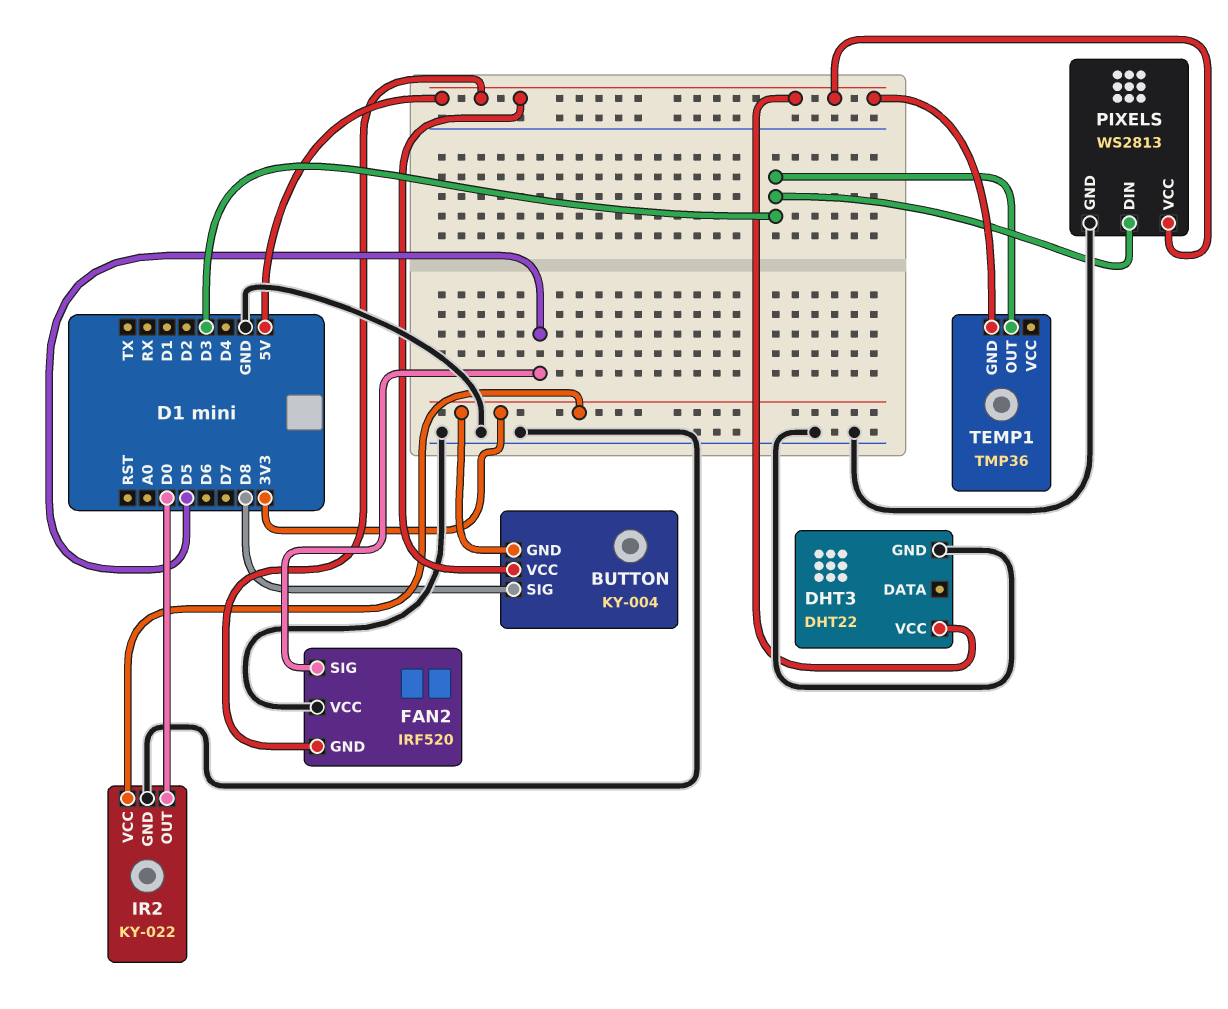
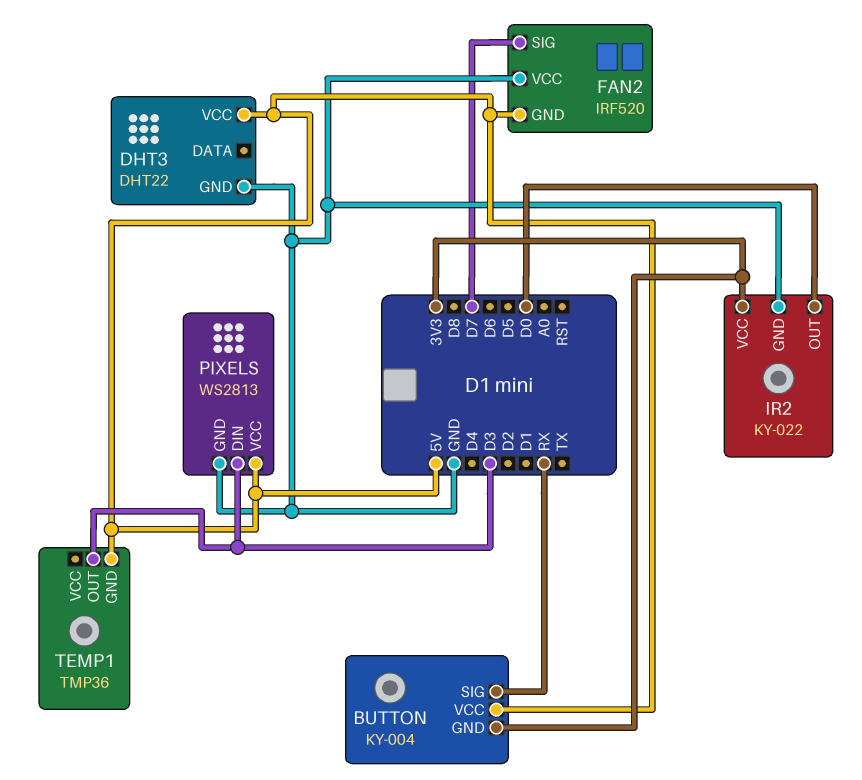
BUTTON pin SIG: D8 -> RX
FAN2 pin SIG: D5 -> D7

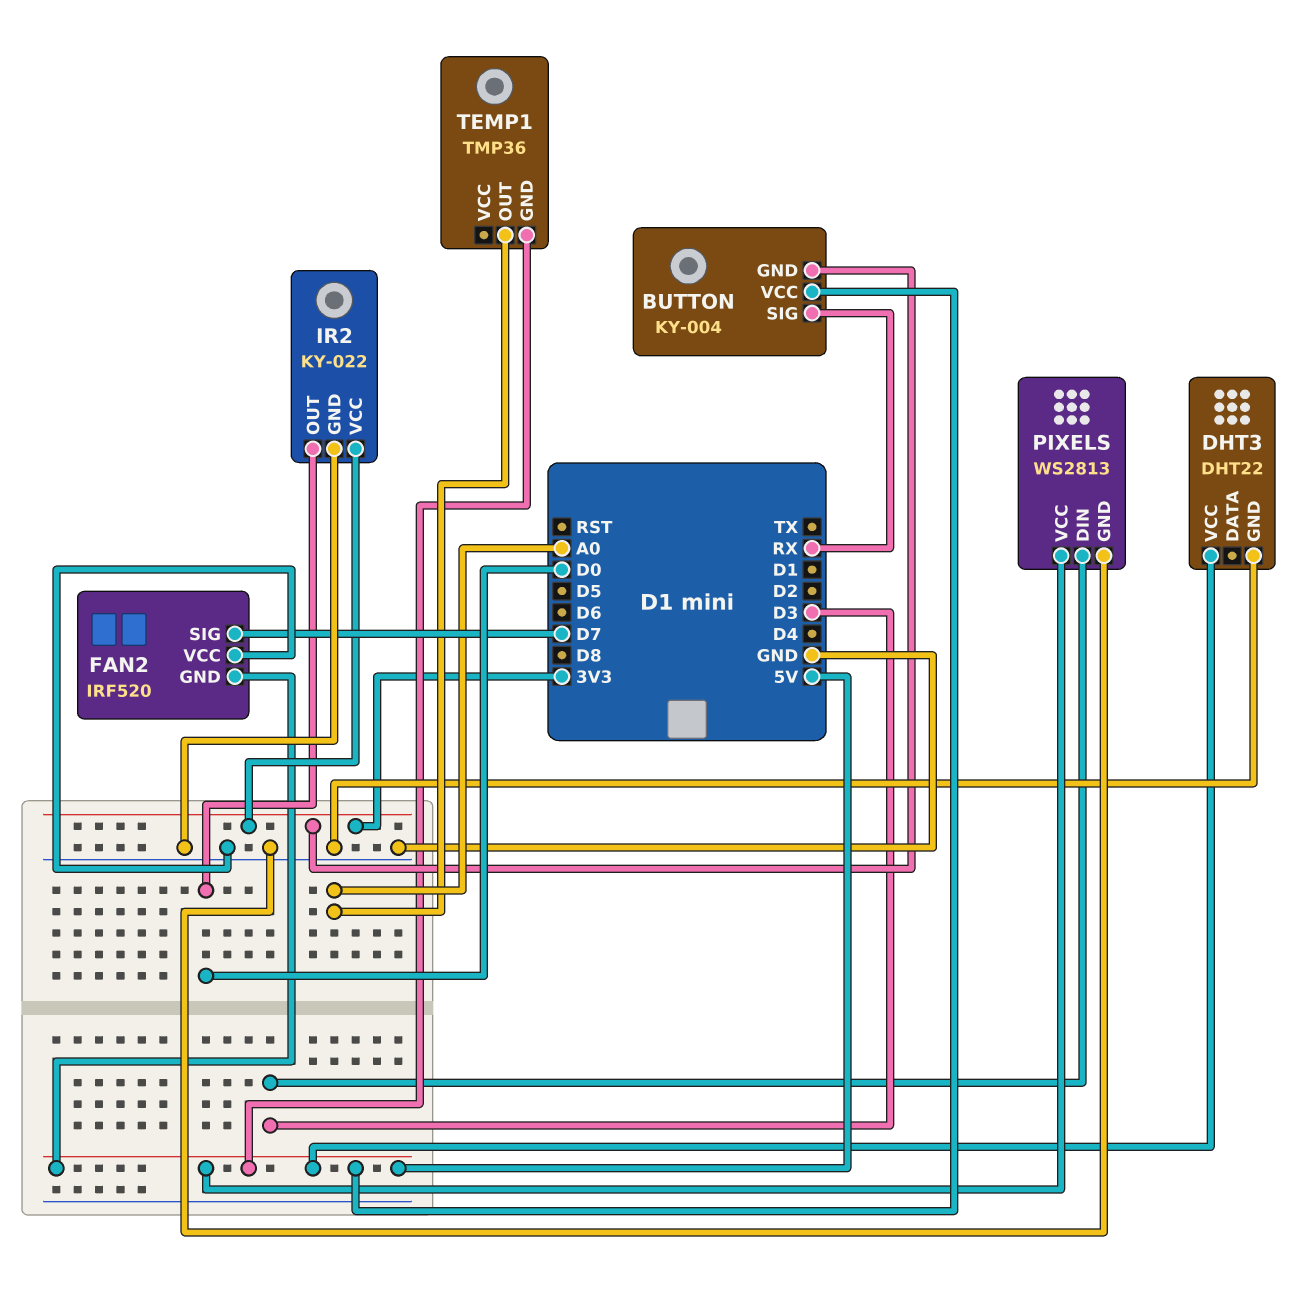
TEMP1 pin OUT: D3 -> A0

